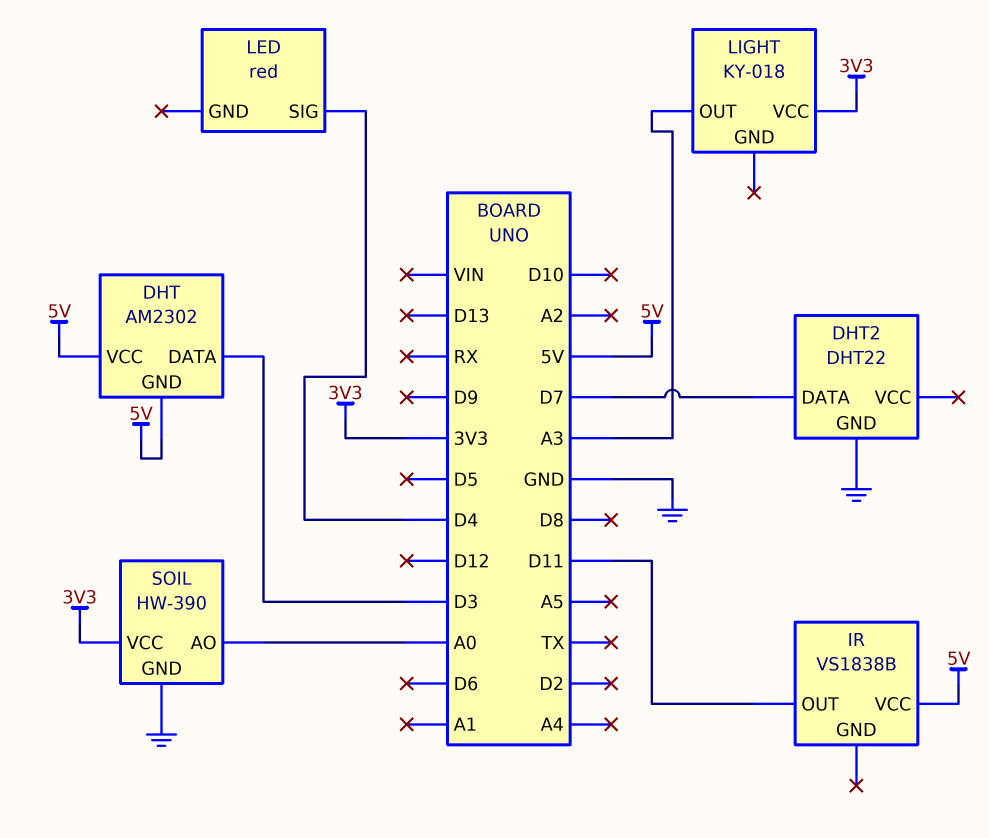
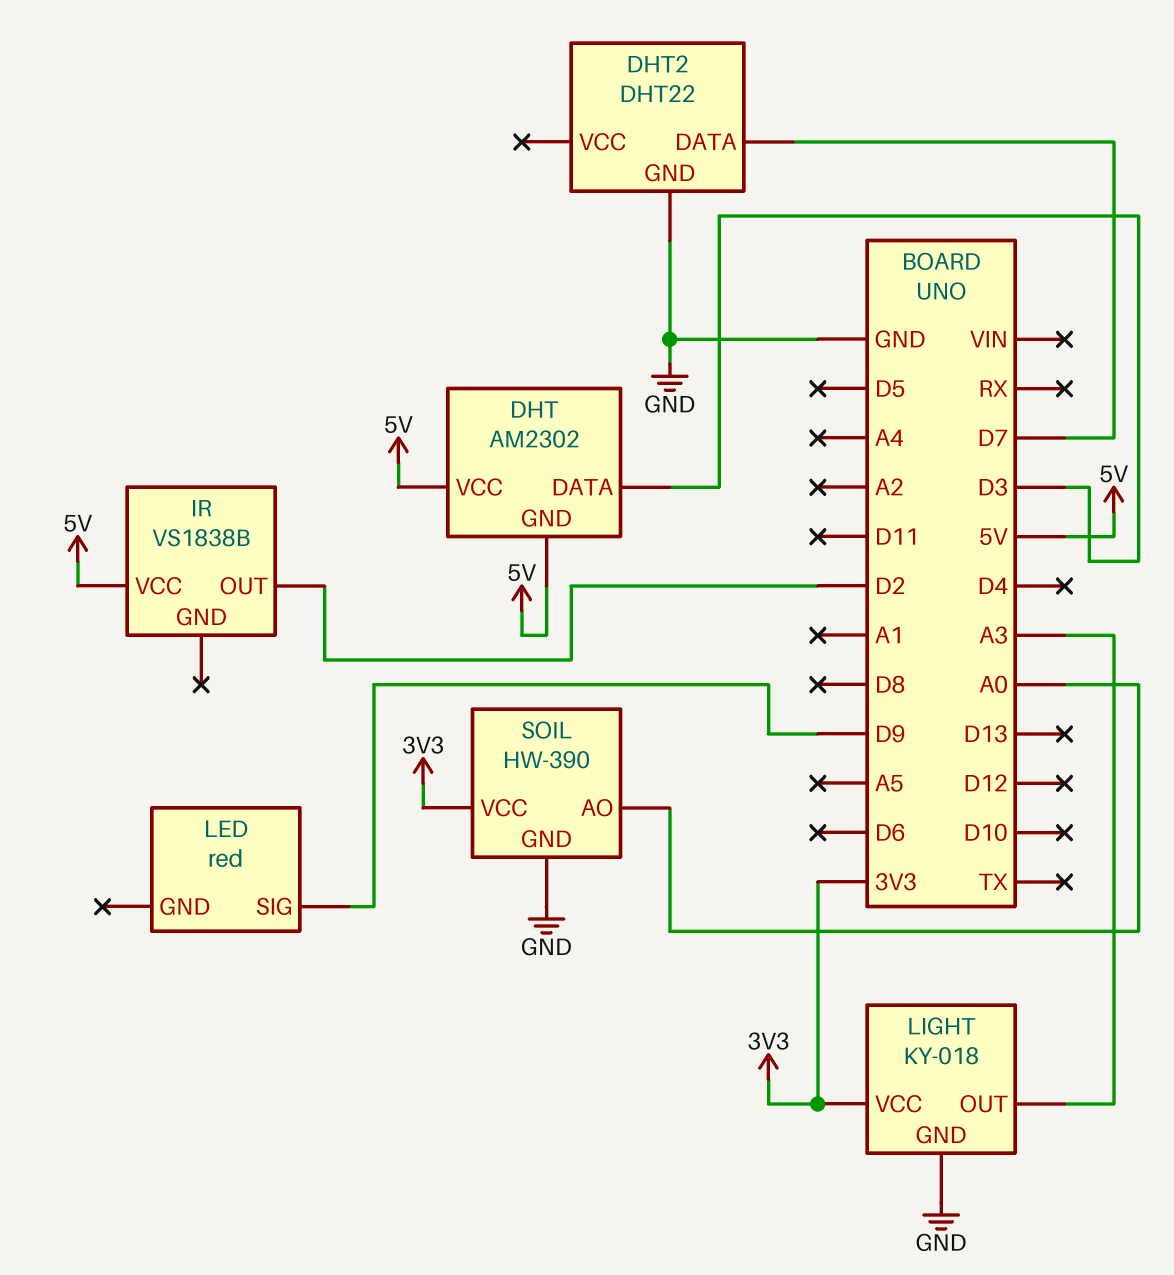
IR pin OUT: D11 -> D2
LED pin SIG: D4 -> D9
LIGHT pin GND: none -> GND

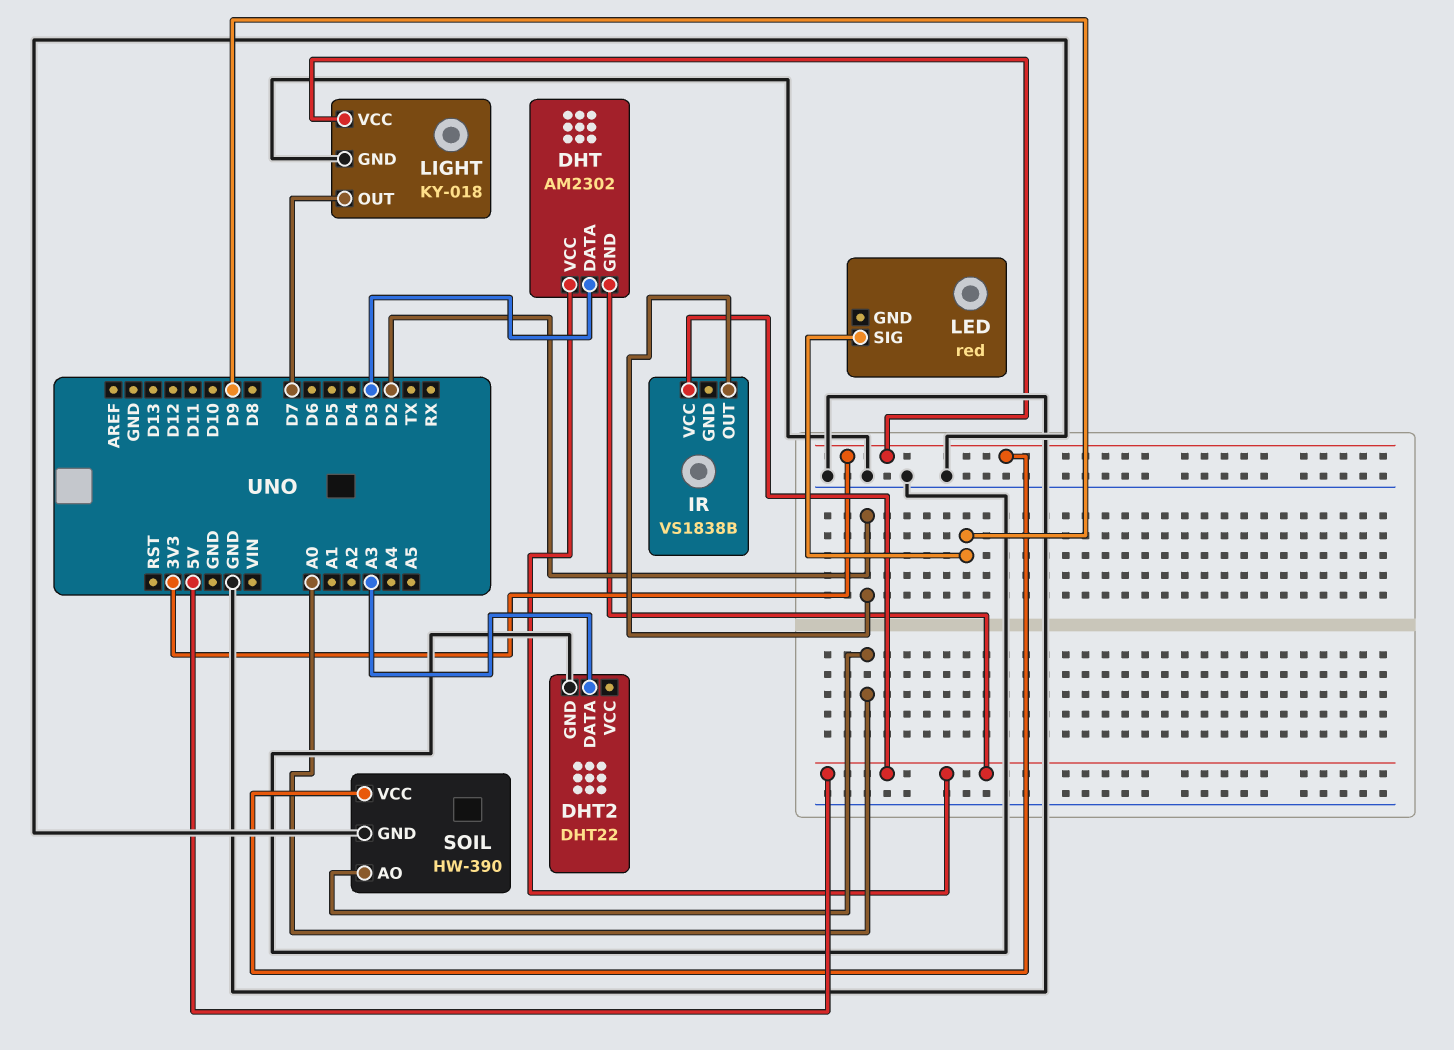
DHT2 pin DATA: D7 -> A3
LIGHT pin OUT: A3 -> D7

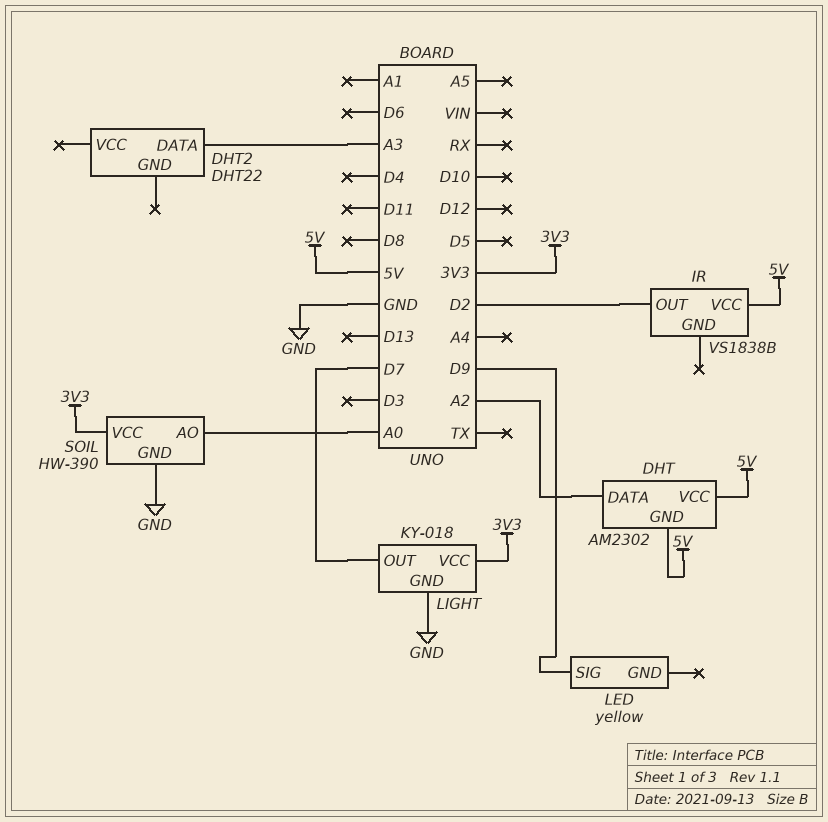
DHT pin DATA: D3 -> A2
DHT2 pin GND: GND -> none
LED: red -> yellow

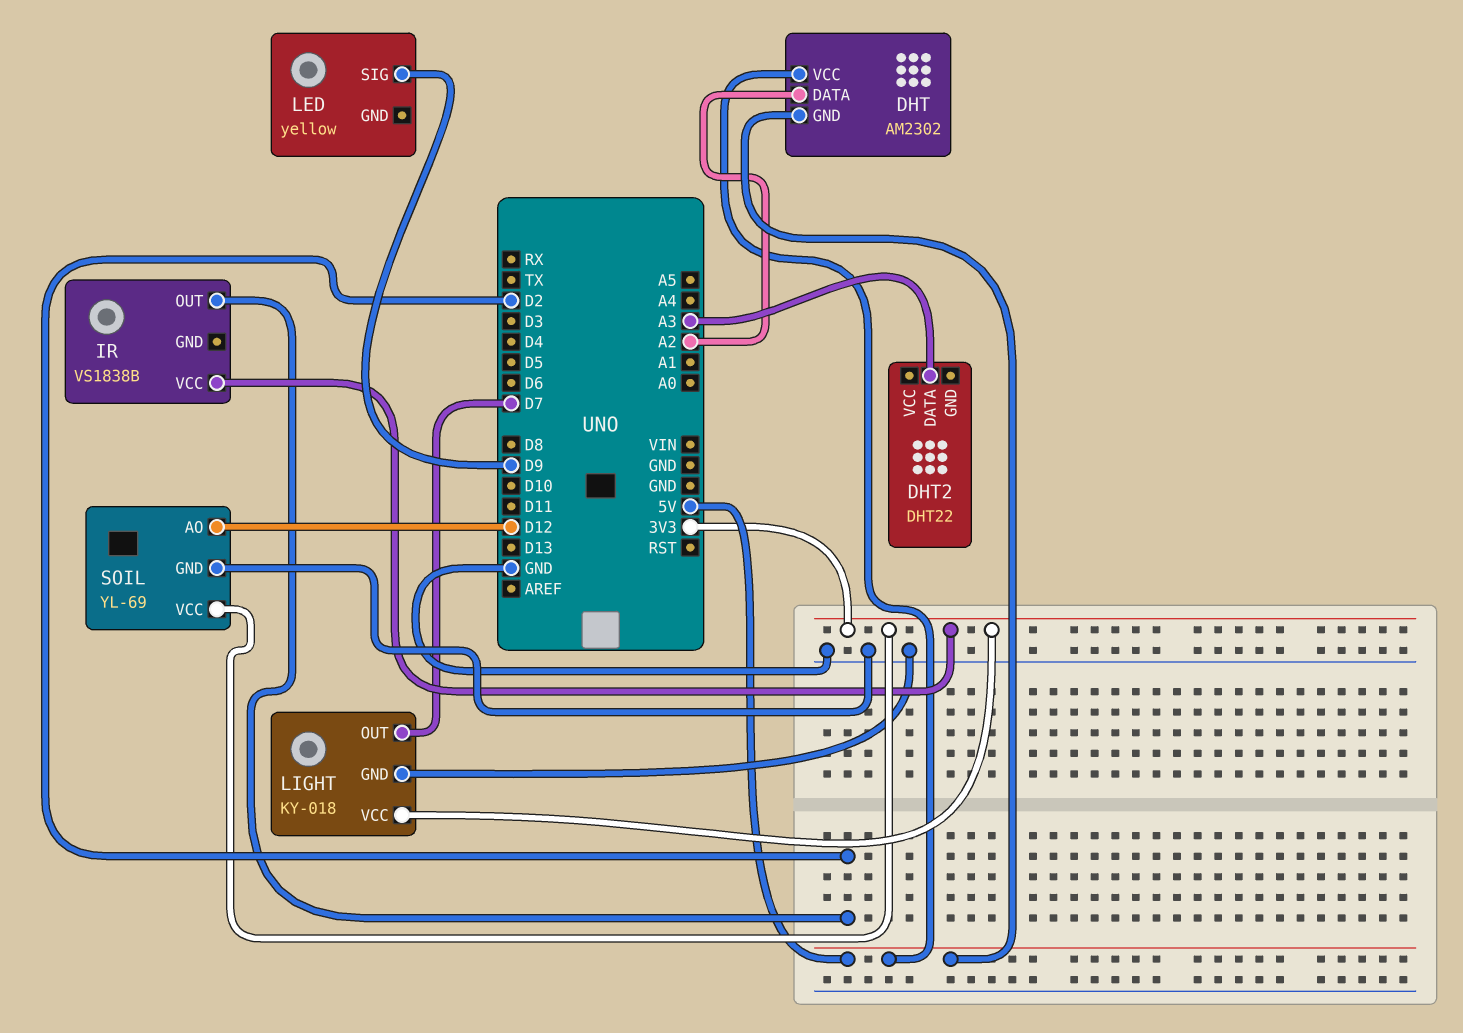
IR pin VCC: 5V -> 3V3
SOIL: HW-390 -> YL-69
SOIL pin AO: A0 -> D12

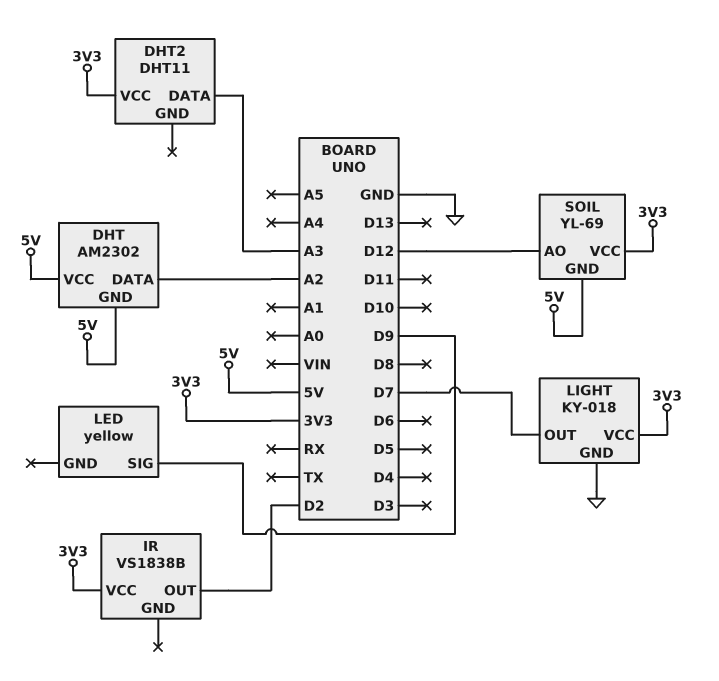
DHT2: DHT22 -> DHT11
DHT2 pin VCC: none -> 3V3
SOIL pin GND: GND -> 5V

